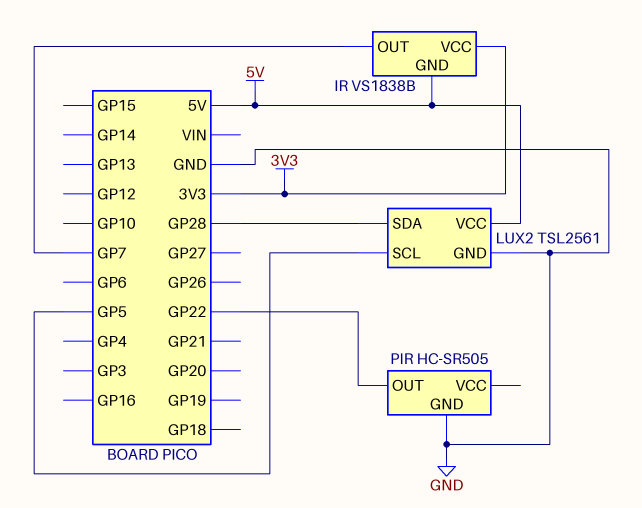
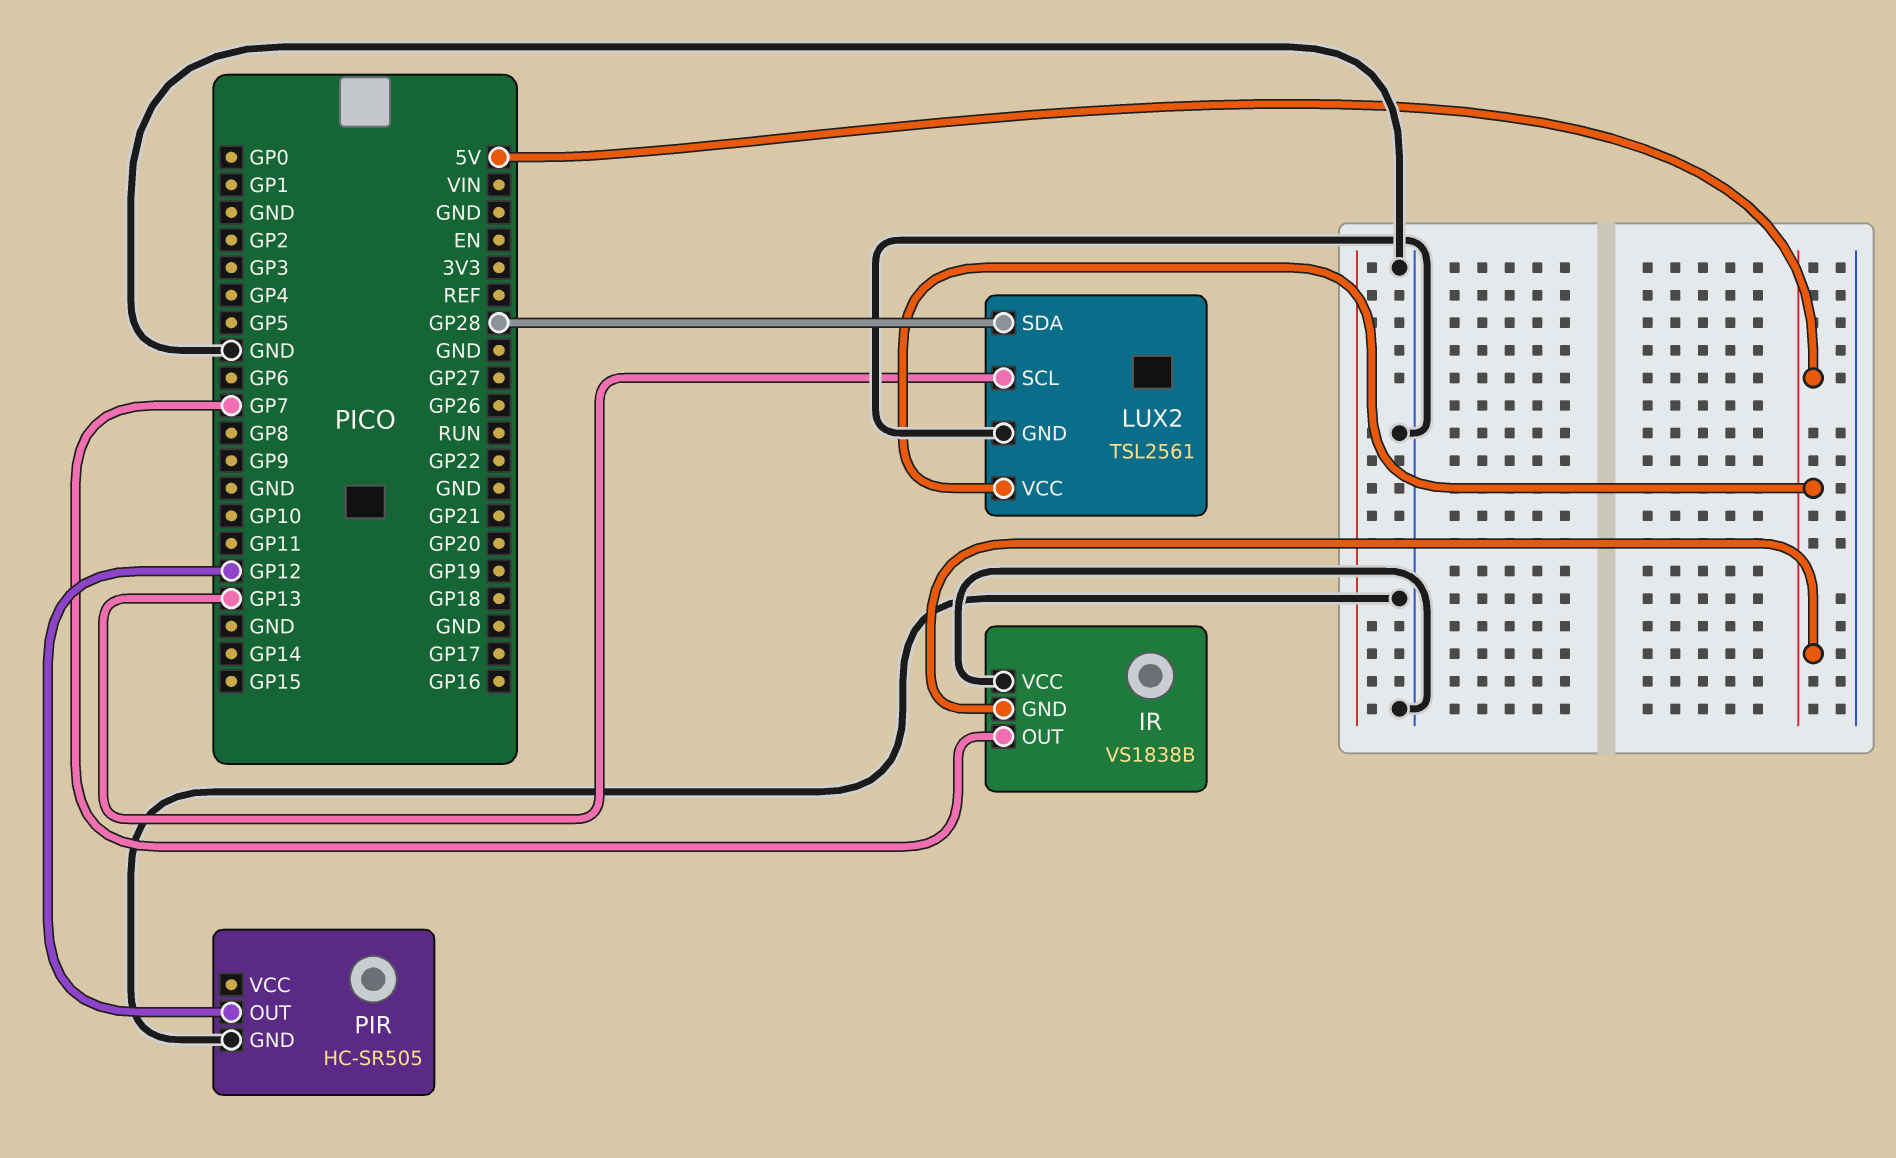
IR pin VCC: 3V3 -> GND
LUX2 pin SCL: GP5 -> GP13
PIR pin OUT: GP22 -> GP12

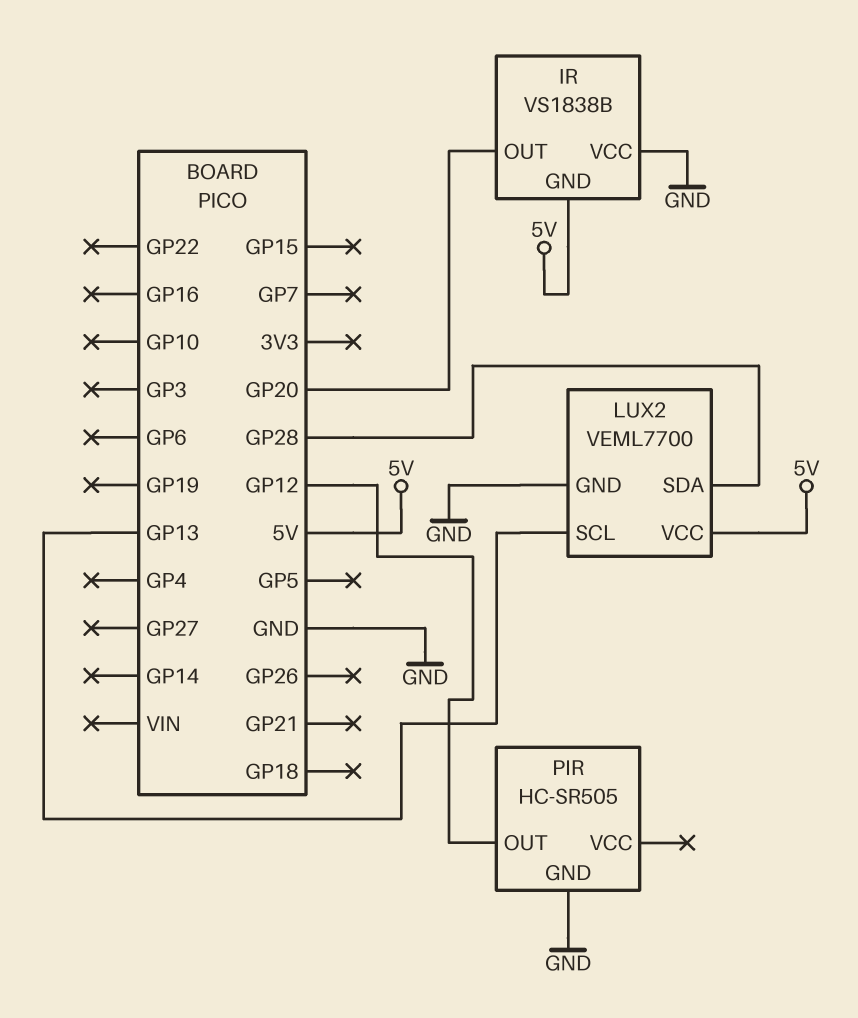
IR pin OUT: GP7 -> GP20
LUX2: TSL2561 -> VEML7700

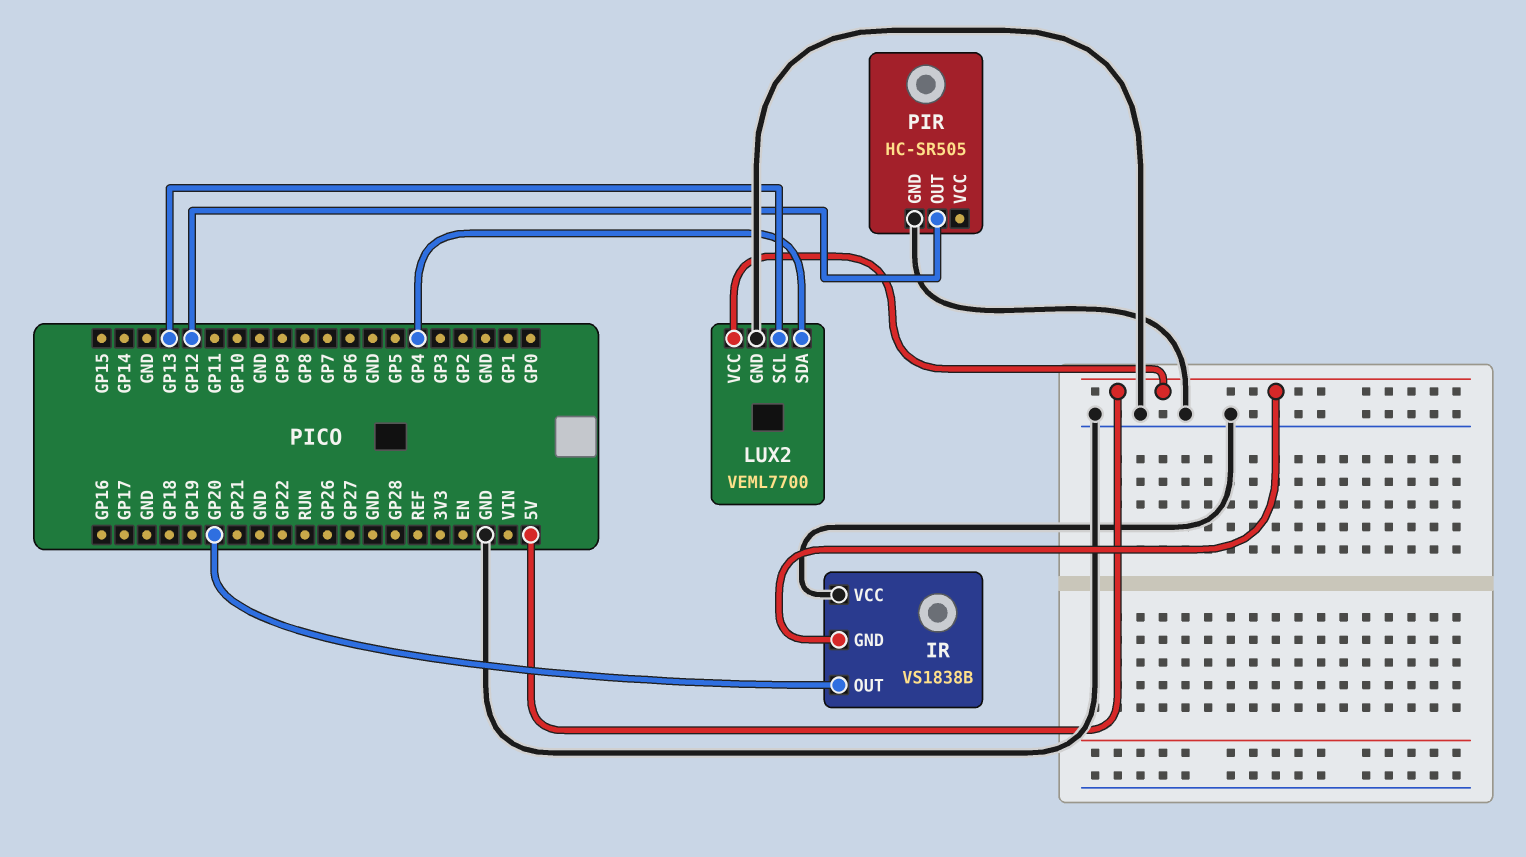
LUX2 pin SDA: GP28 -> GP4

